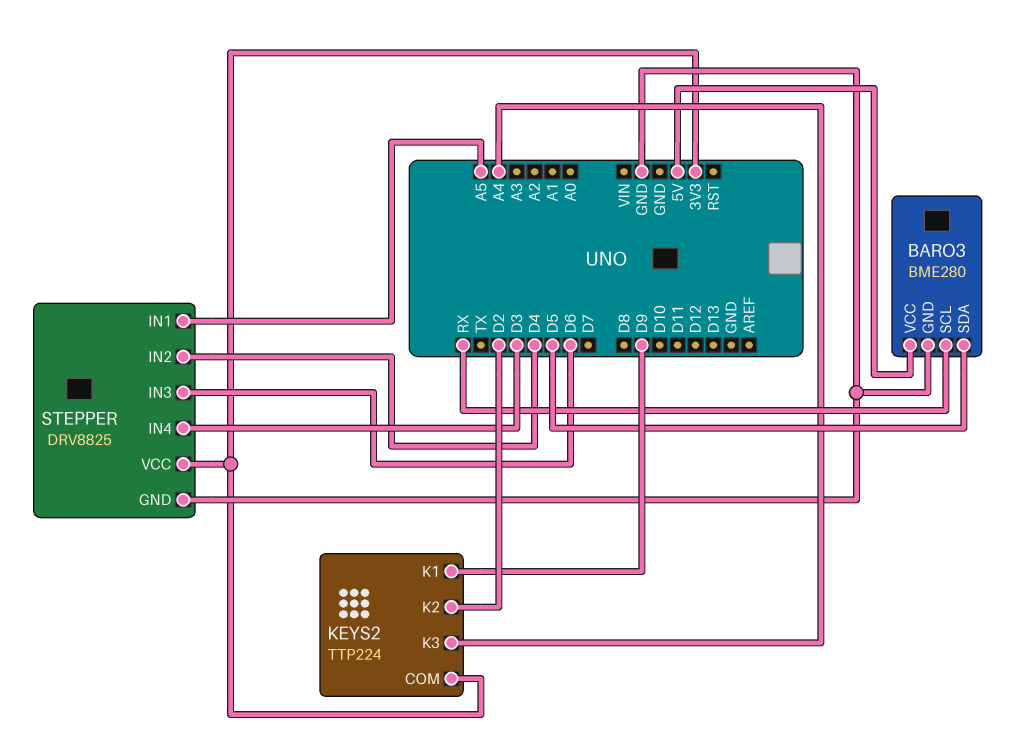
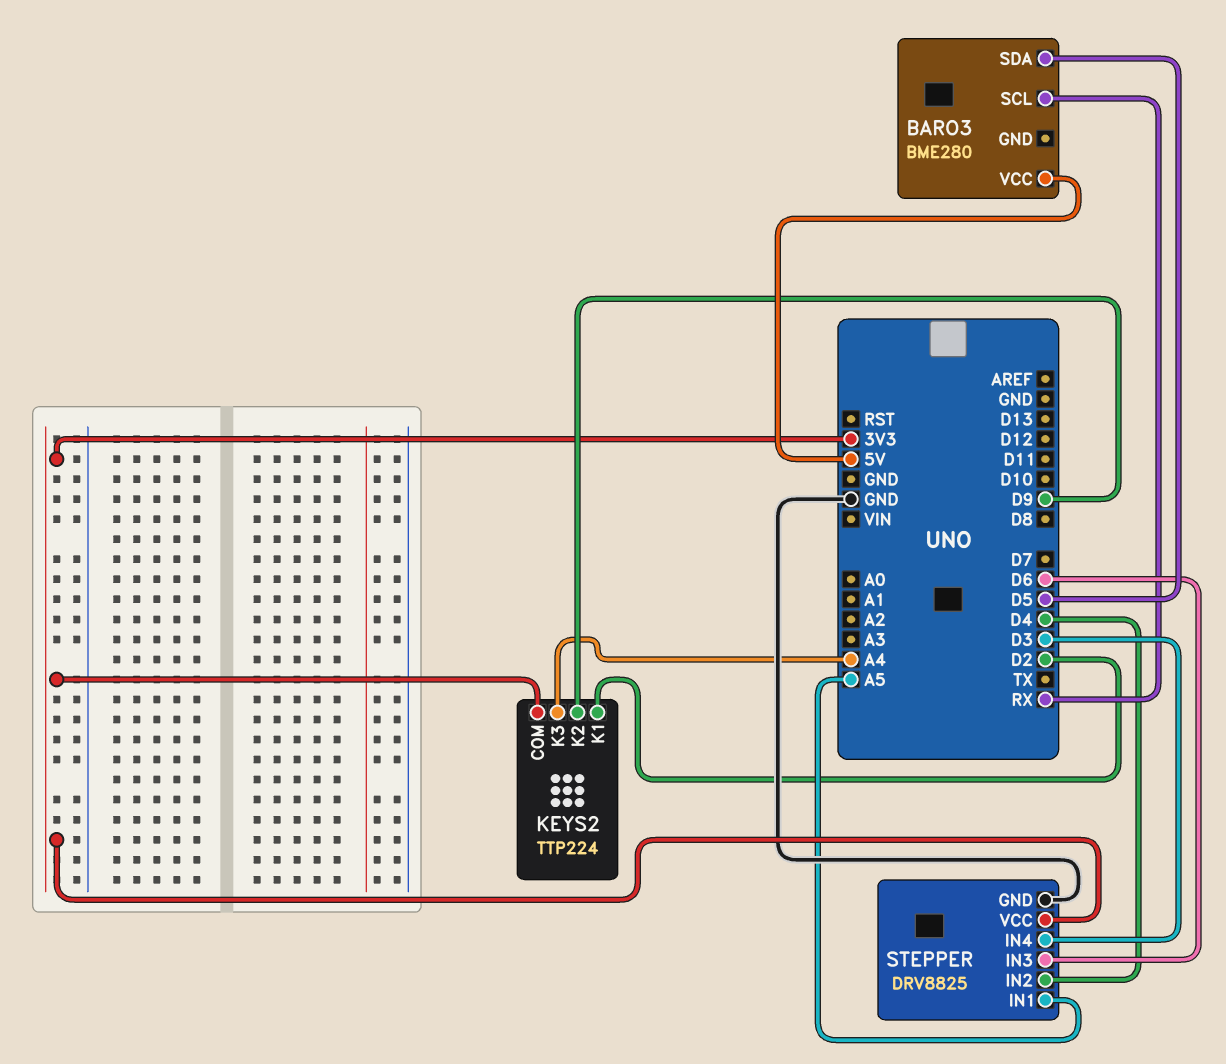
BARO3 pin GND: GND -> none
KEYS2 pin K1: D9 -> D2
KEYS2 pin K2: D2 -> D9

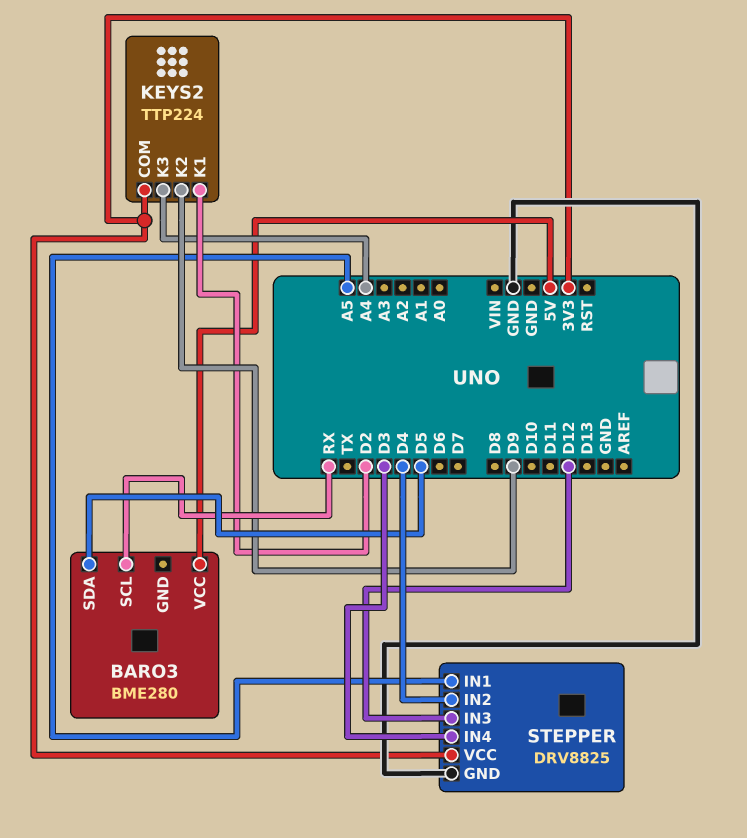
STEPPER pin IN3: D6 -> D12

